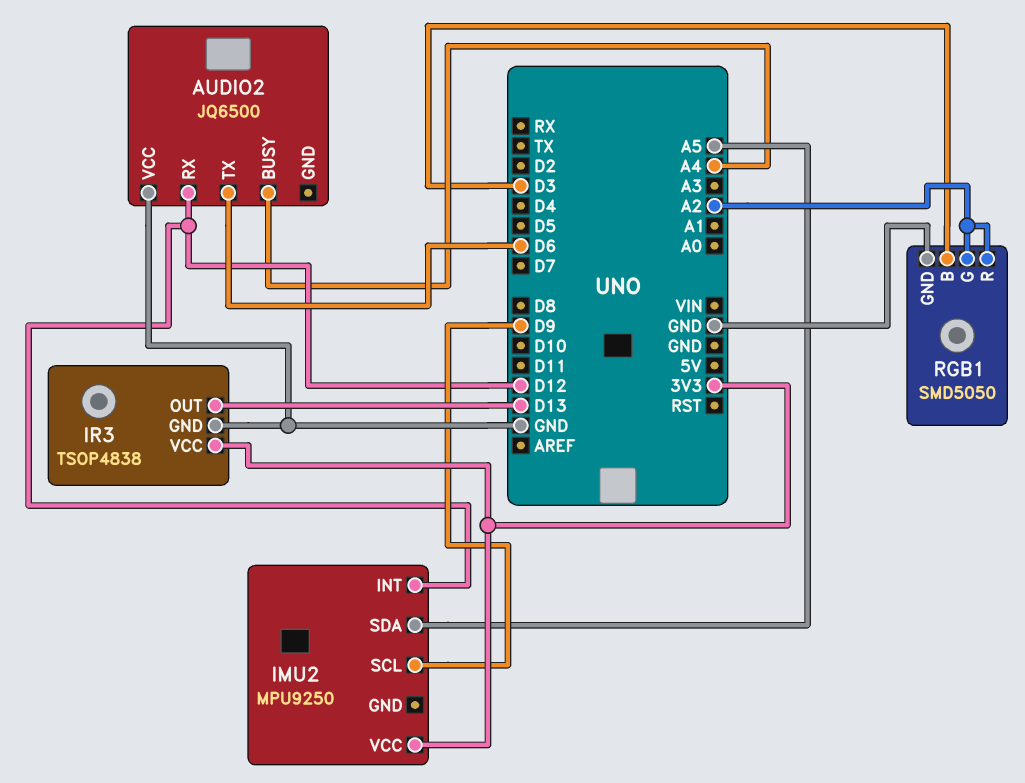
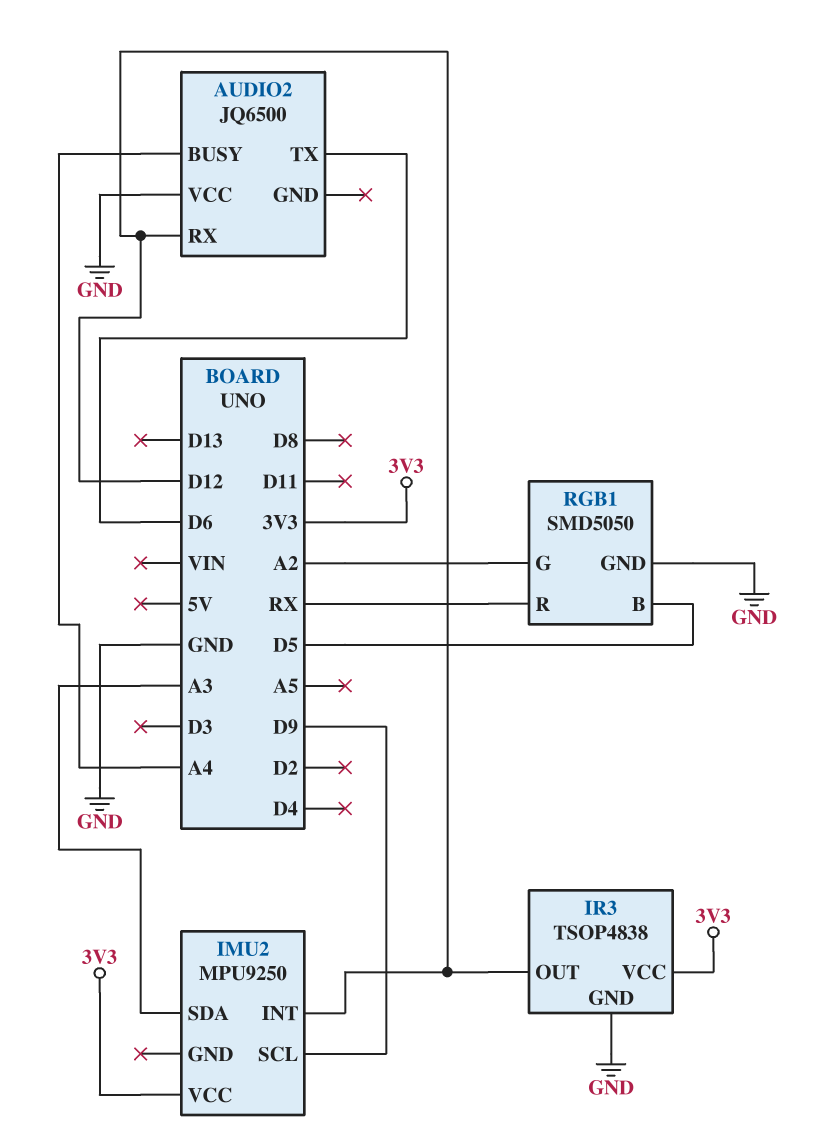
IMU2 pin SDA: A5 -> A3
IR3 pin OUT: D13 -> D12
RGB1 pin B: D3 -> D5
RGB1 pin R: A2 -> RX

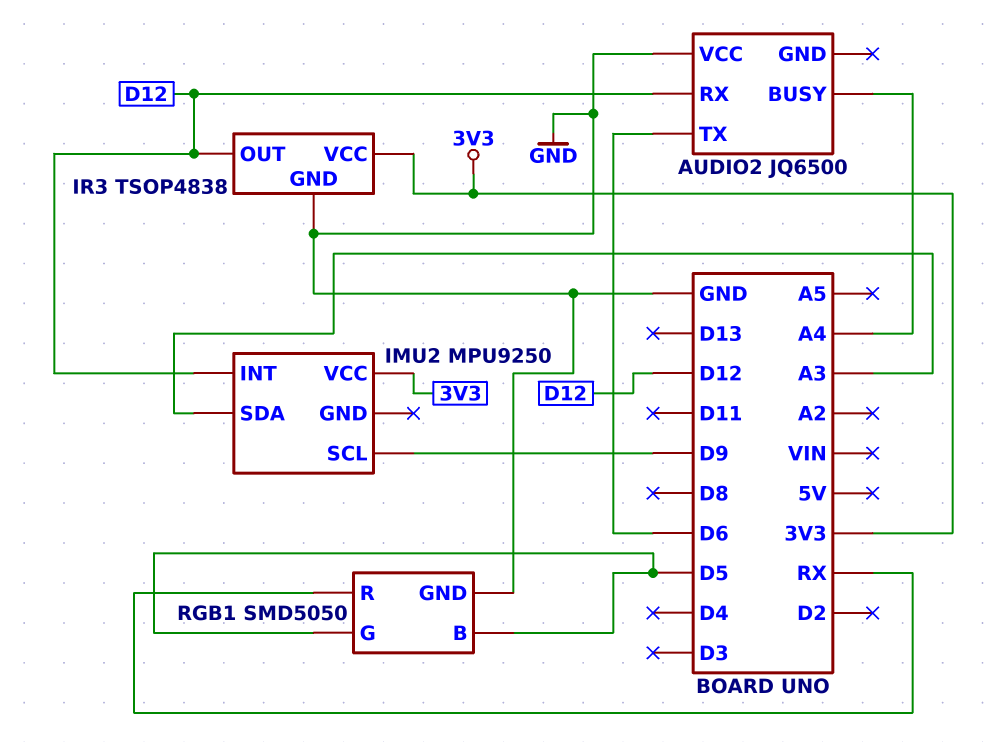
RGB1 pin G: A2 -> D5

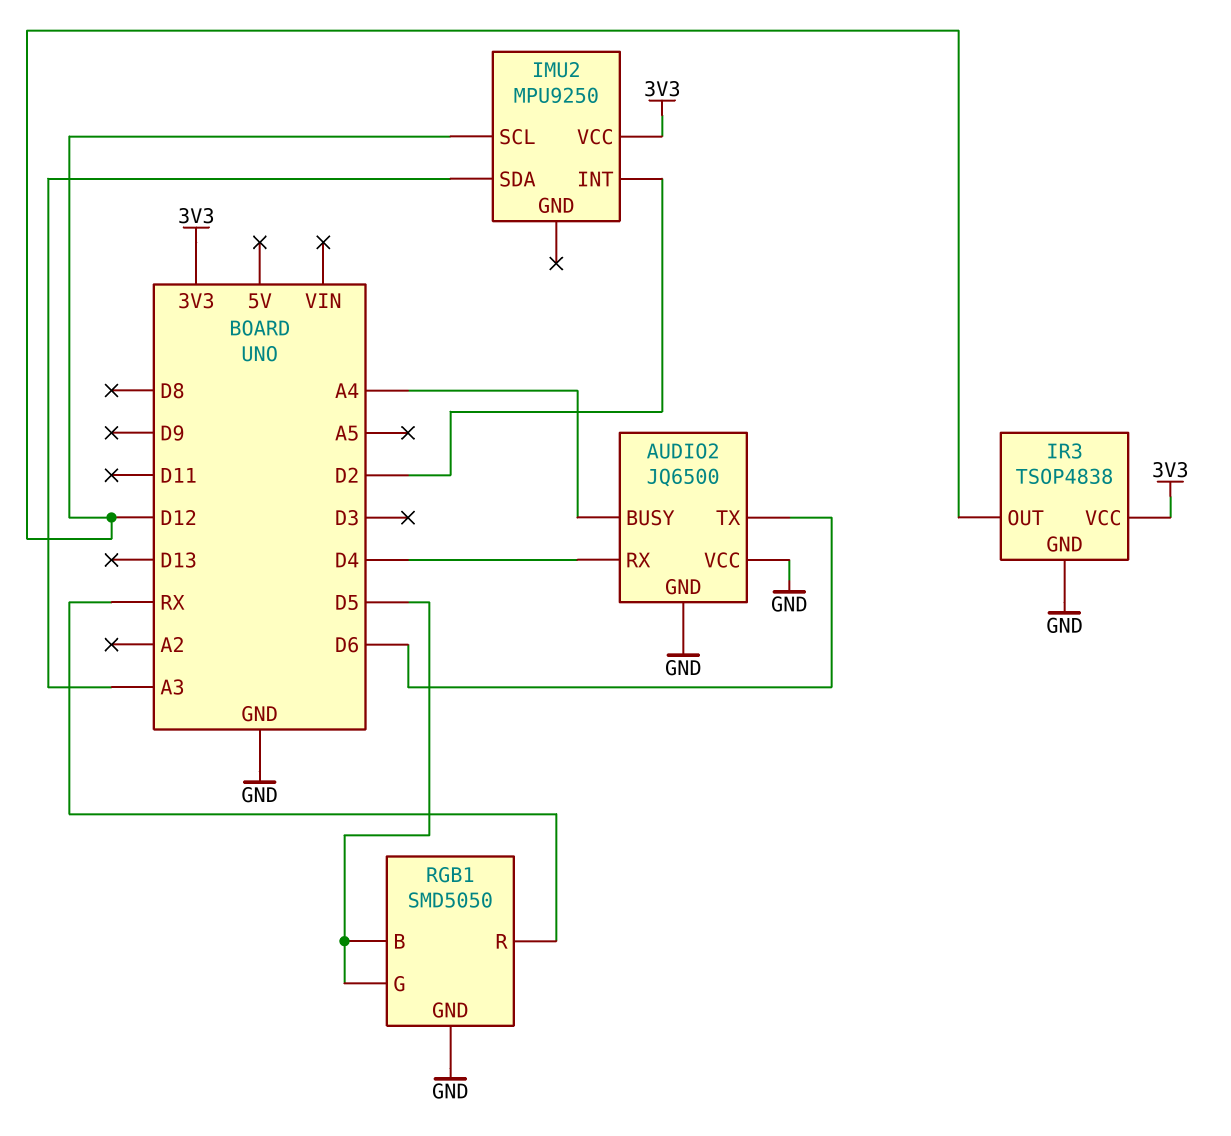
AUDIO2 pin GND: none -> GND
AUDIO2 pin RX: D12 -> D4
IMU2 pin INT: D12 -> D2
IMU2 pin SCL: D9 -> D12

